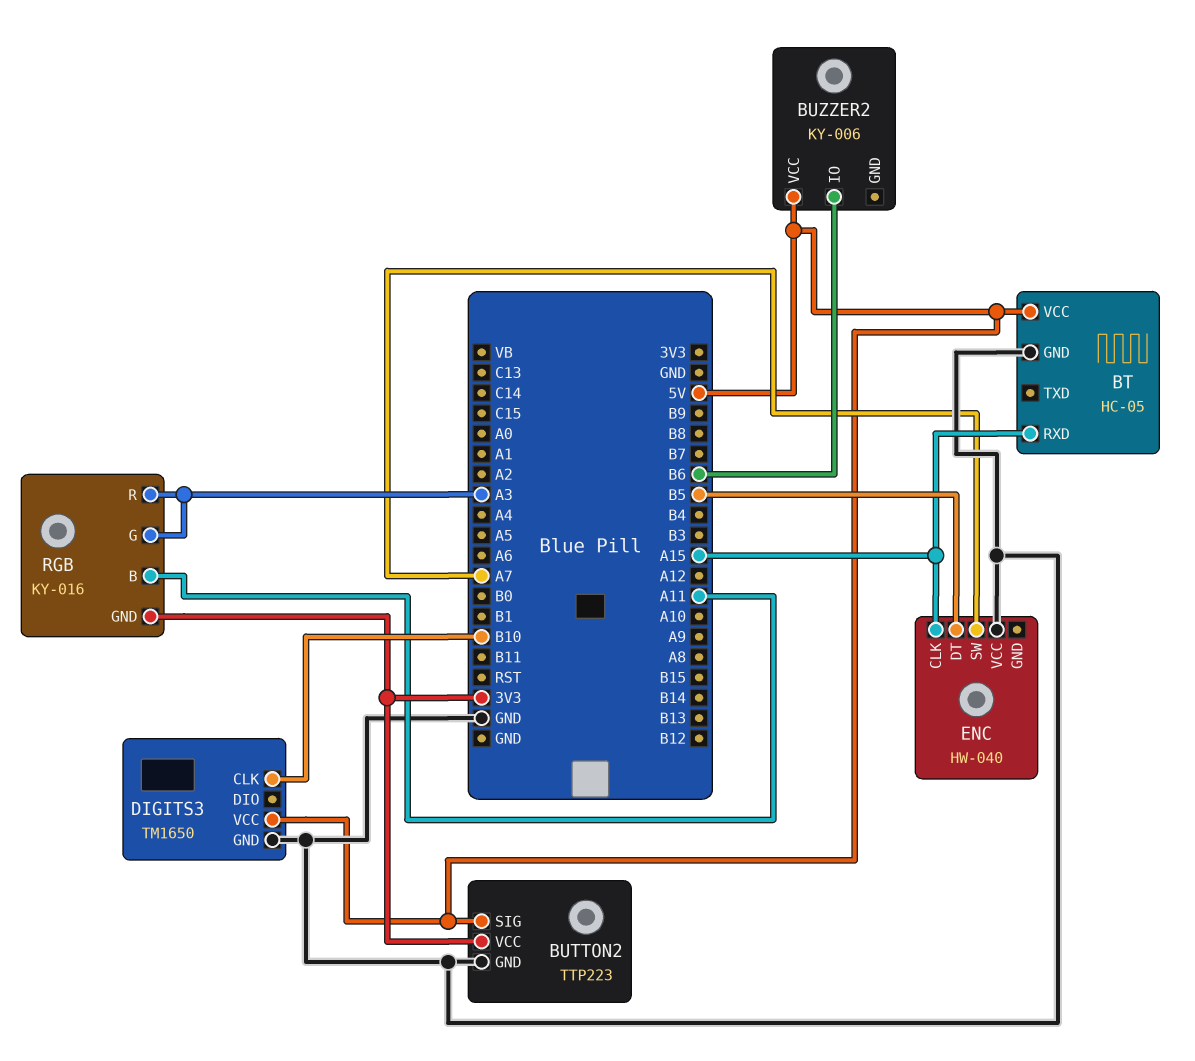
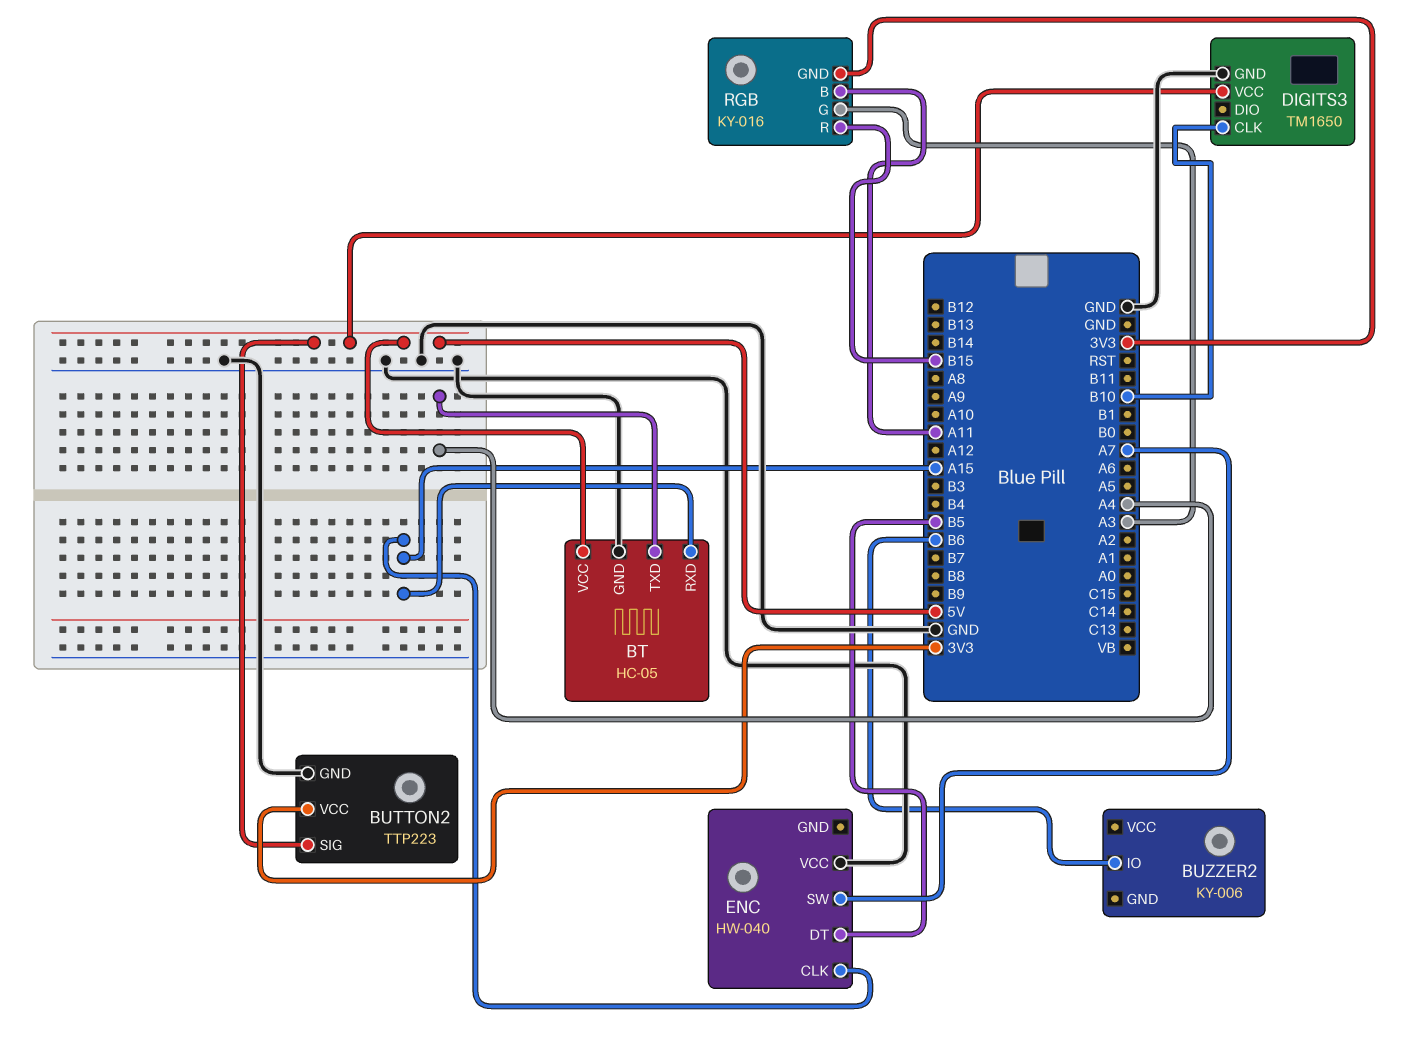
BT pin TXD: none -> A4
BUZZER2 pin VCC: 5V -> none
RGB pin R: A3 -> B15

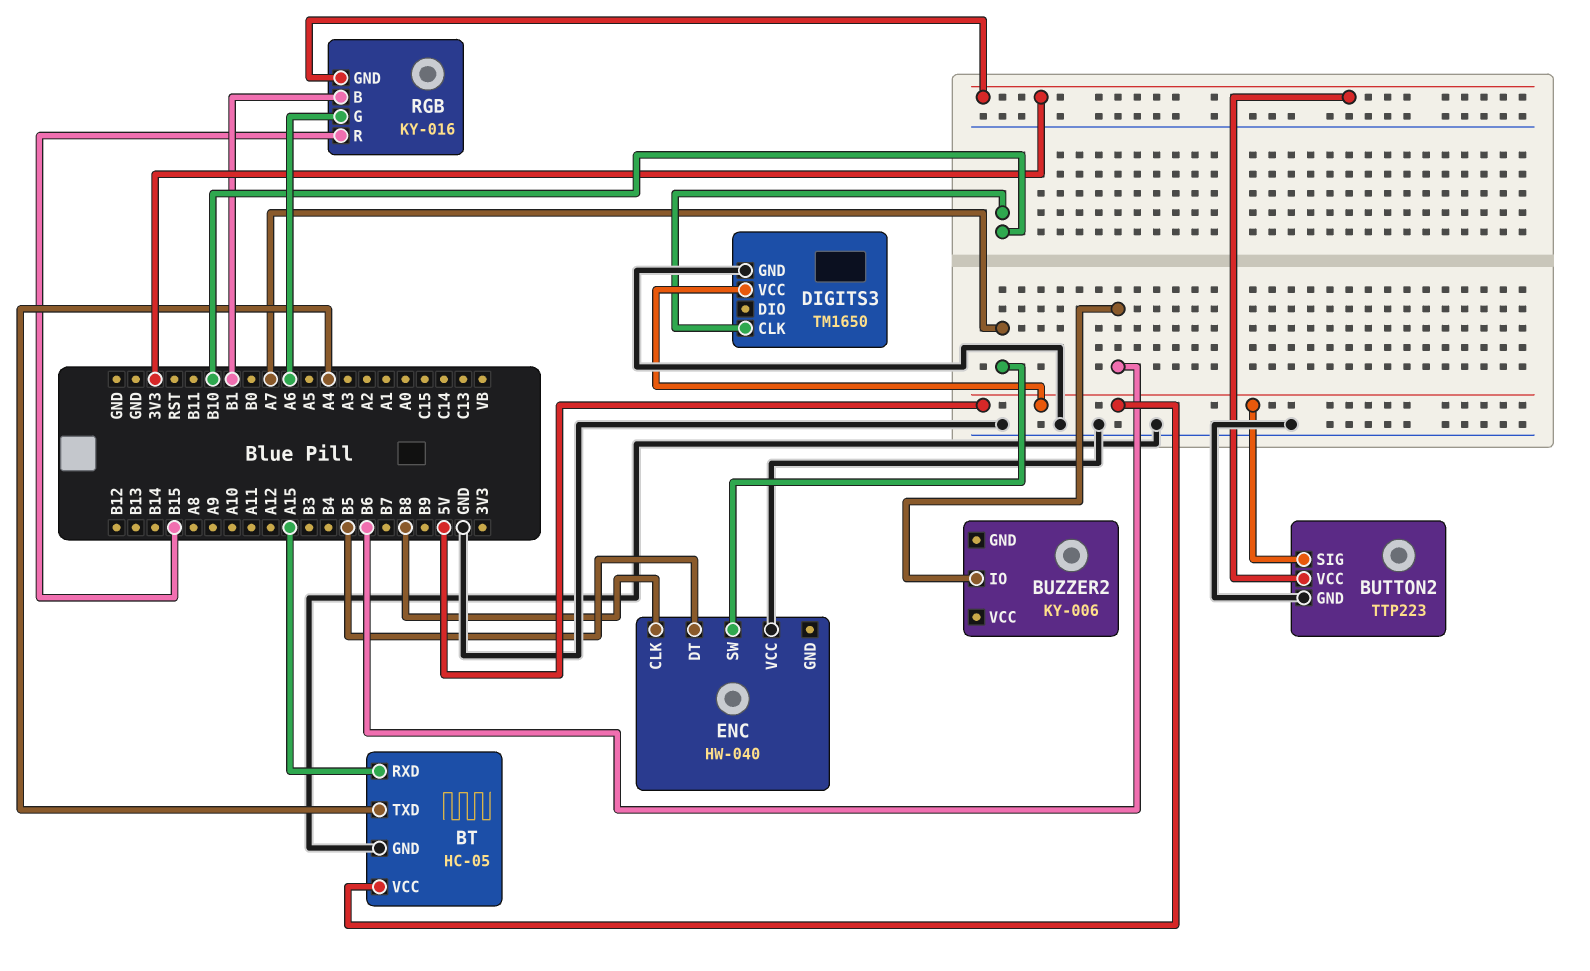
ENC pin CLK: A15 -> B8
RGB pin B: A11 -> B1
RGB pin G: A3 -> A6

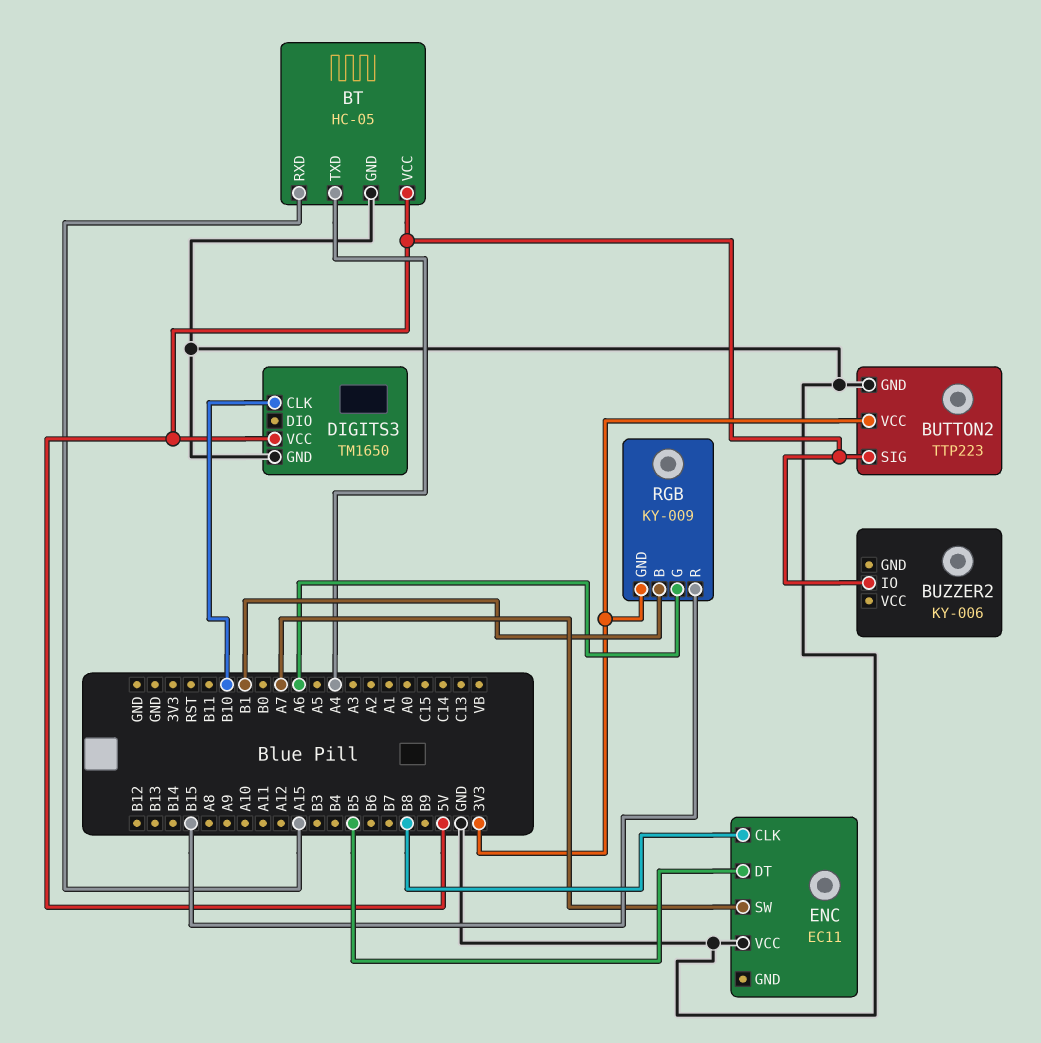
BUZZER2 pin IO: B6 -> 5V
ENC: HW-040 -> EC11
RGB: KY-016 -> KY-009

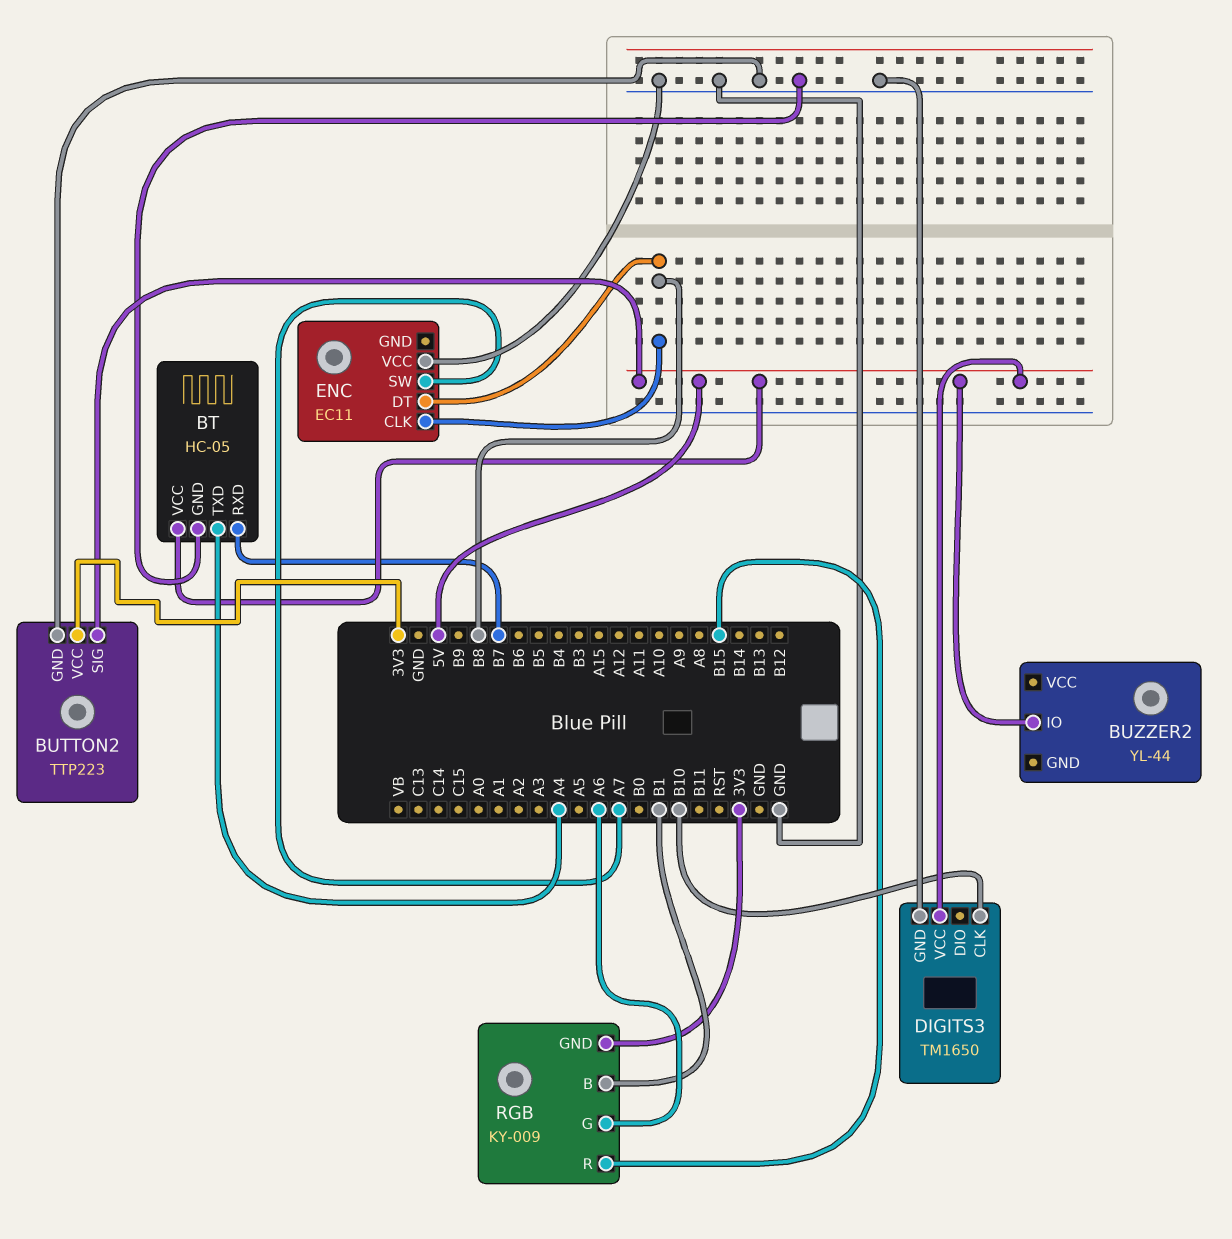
BT pin RXD: A15 -> B7
BUZZER2: KY-006 -> YL-44
ENC pin DT: B5 -> B8

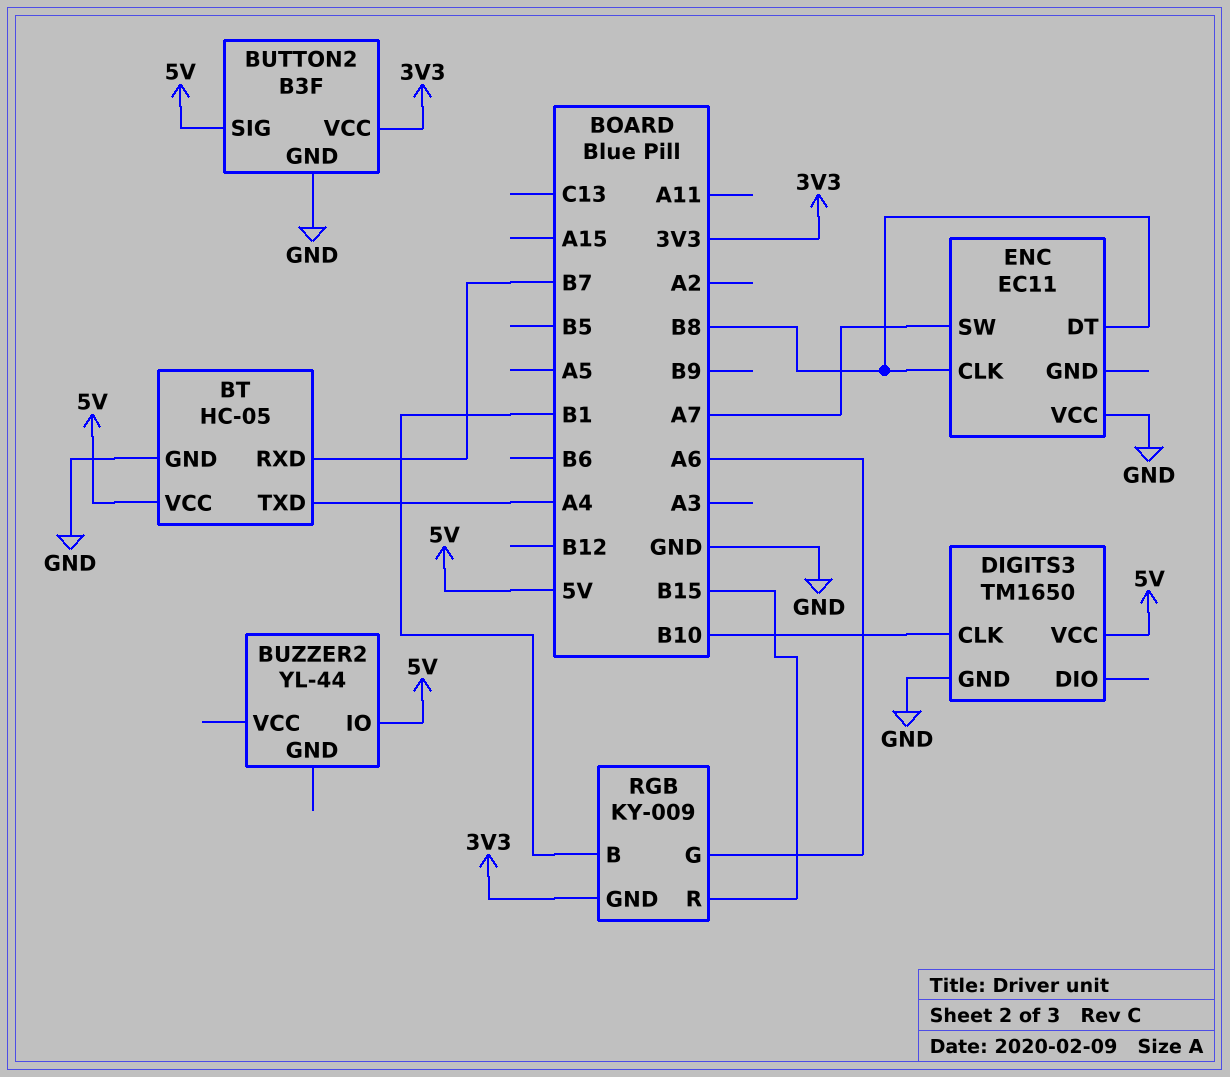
BUTTON2: TTP223 -> B3F

